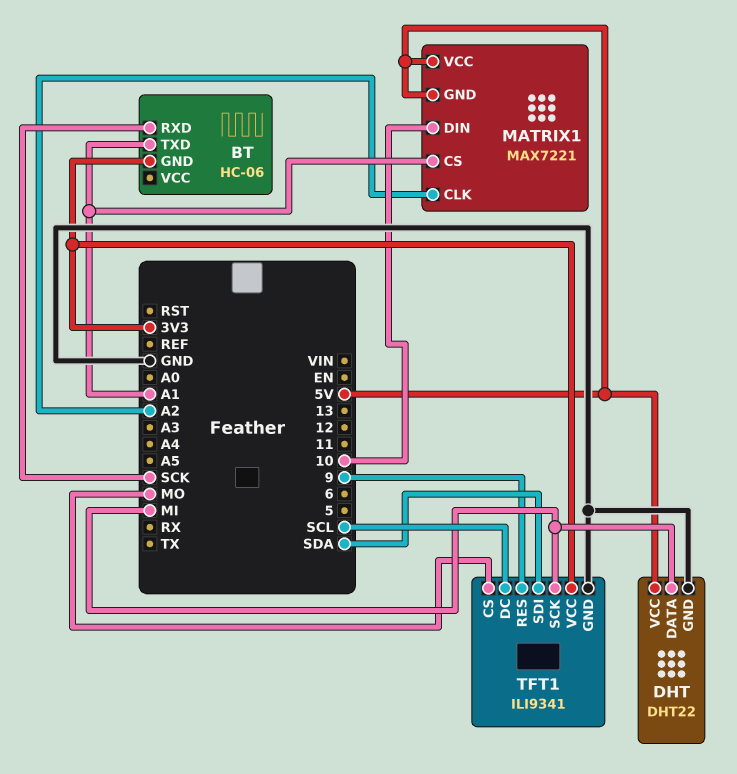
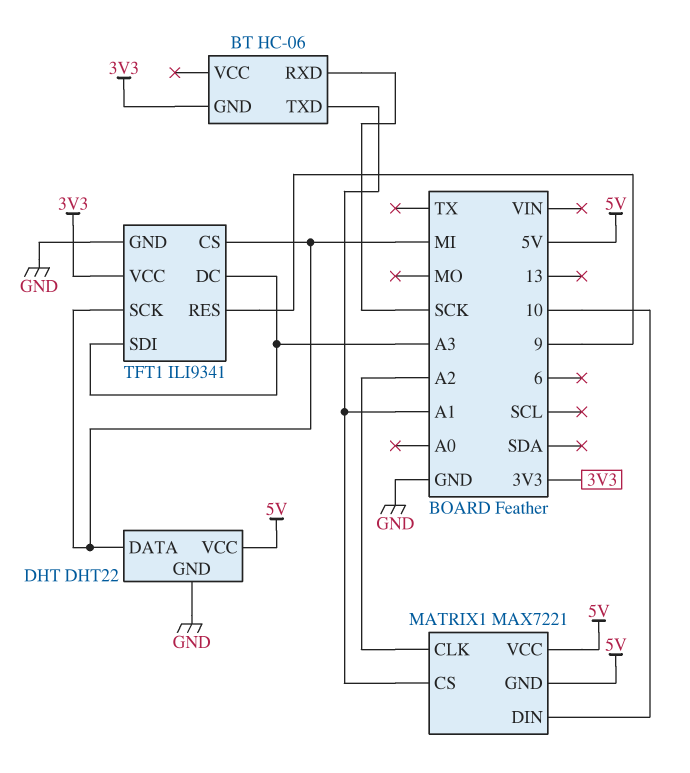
TFT1 pin CS: MO -> MI
TFT1 pin DC: SCL -> A3
TFT1 pin SDI: SDA -> A3

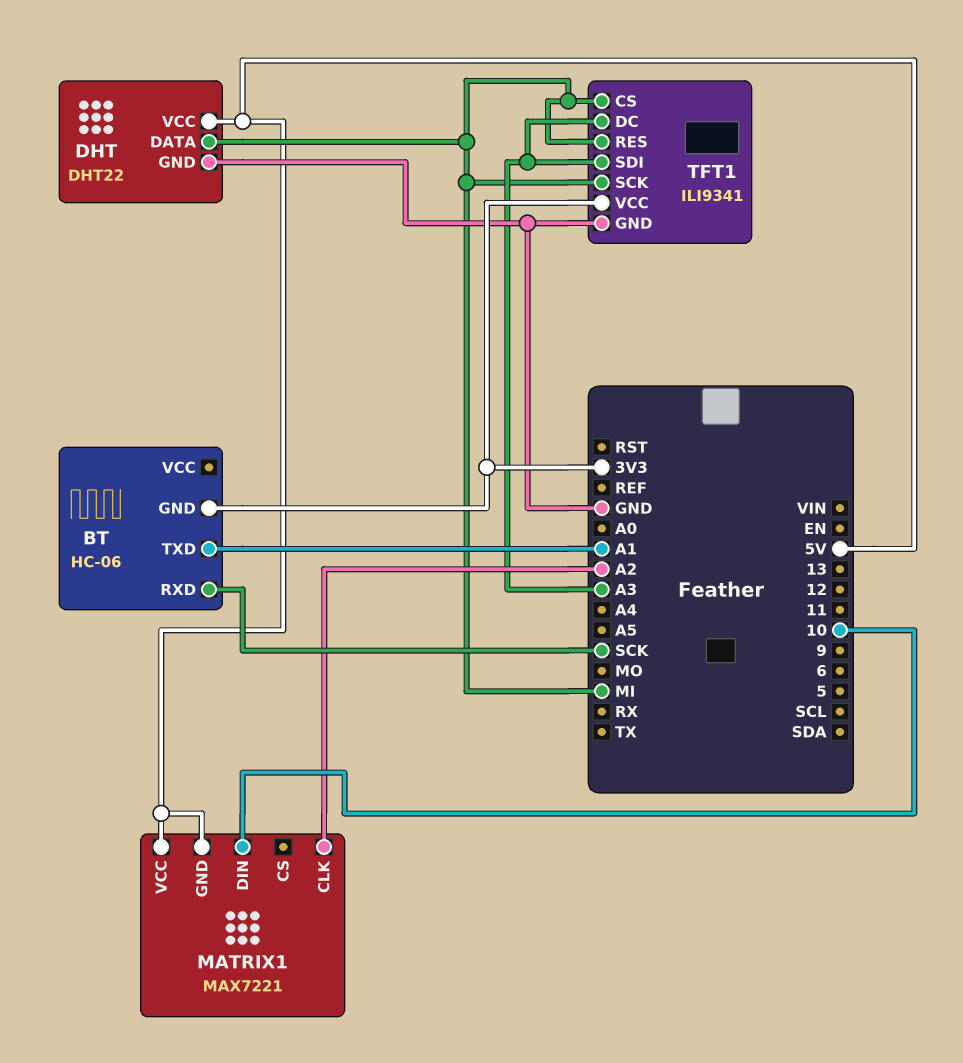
MATRIX1 pin CS: A1 -> none
TFT1 pin RES: 9 -> MI

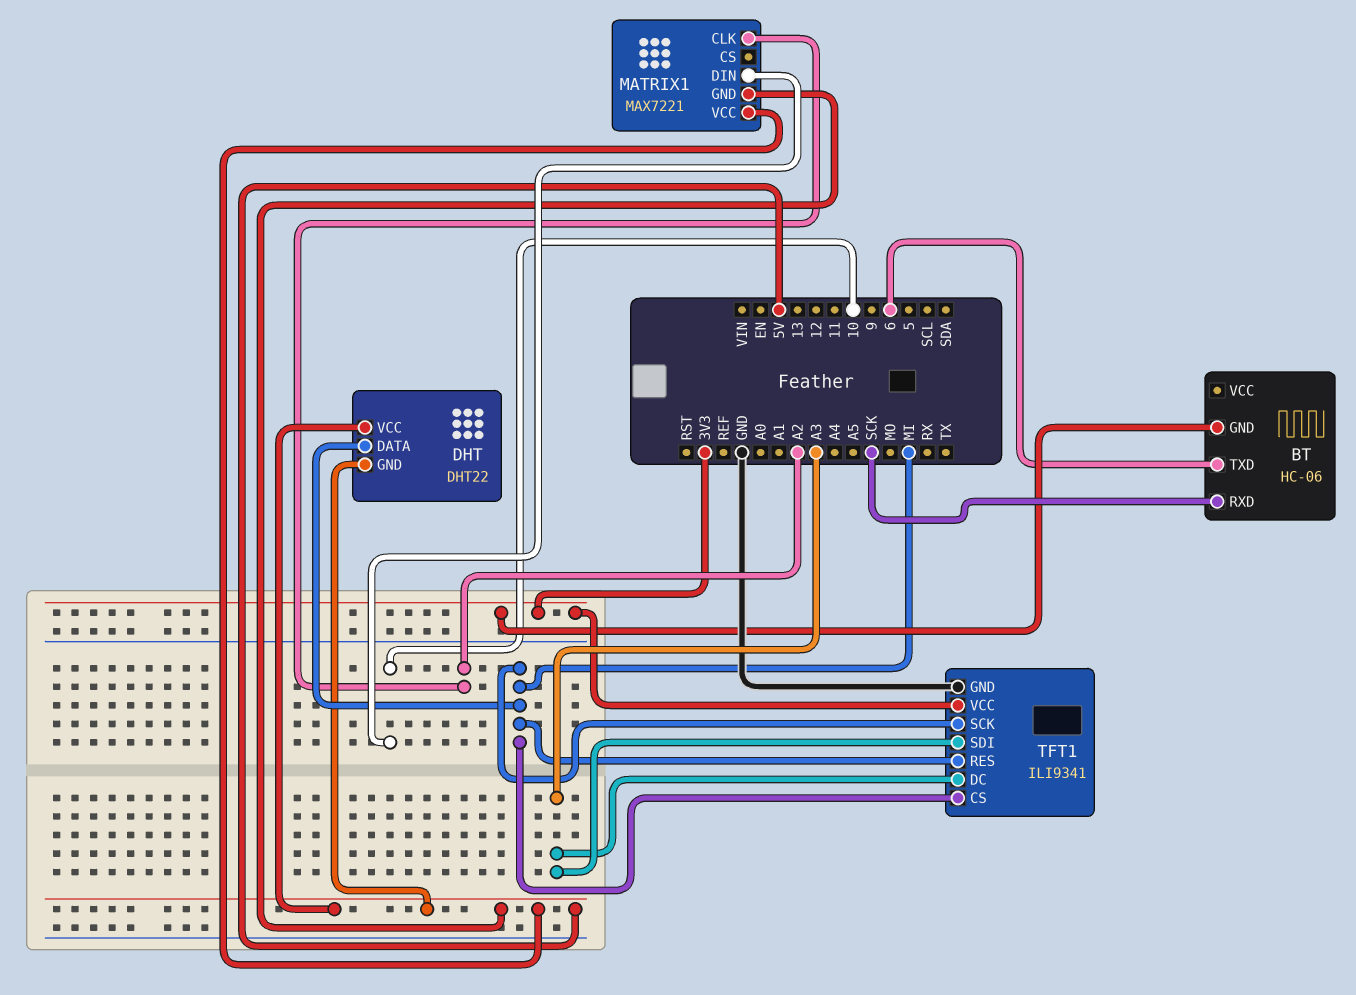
BT pin TXD: A1 -> 6
DHT pin GND: GND -> 5V

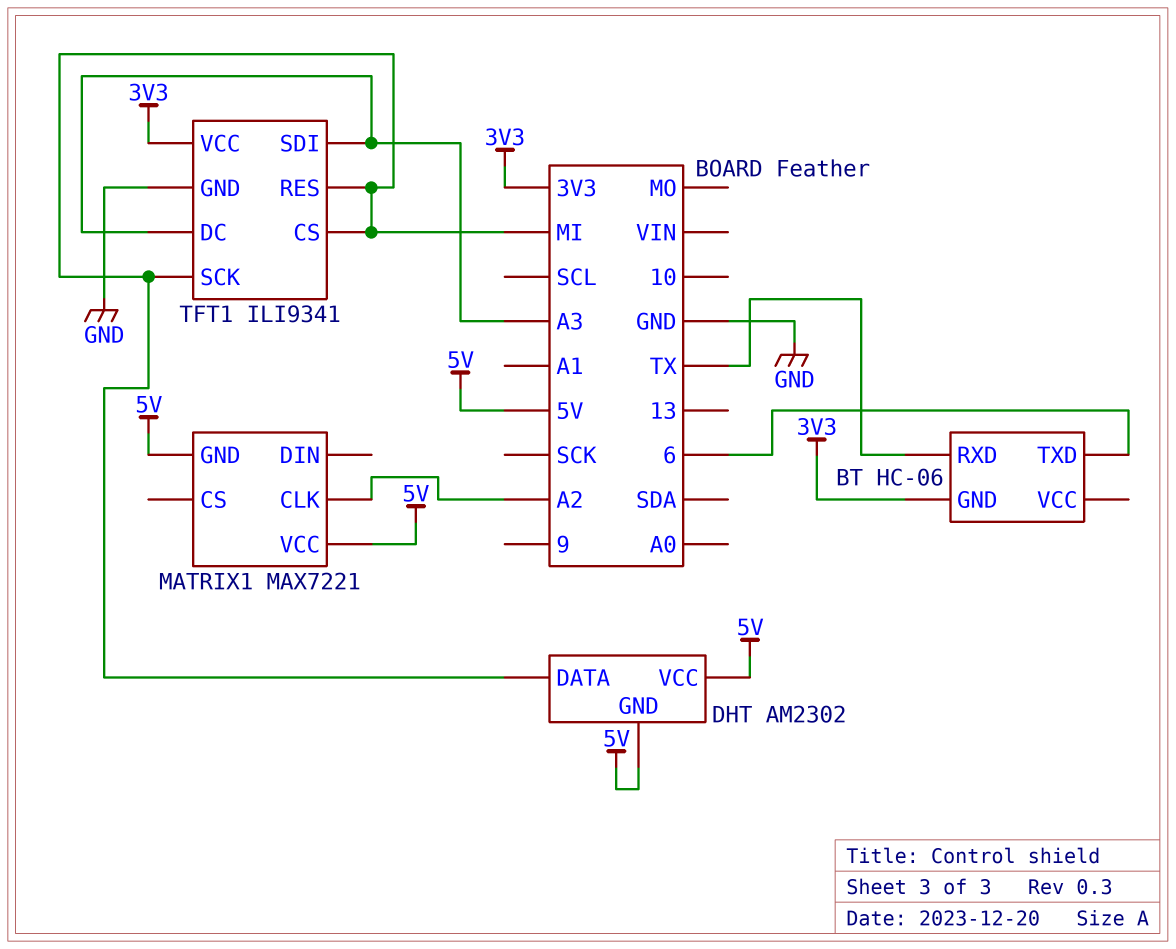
BT pin RXD: SCK -> TX
DHT: DHT22 -> AM2302
MATRIX1 pin DIN: 10 -> none

